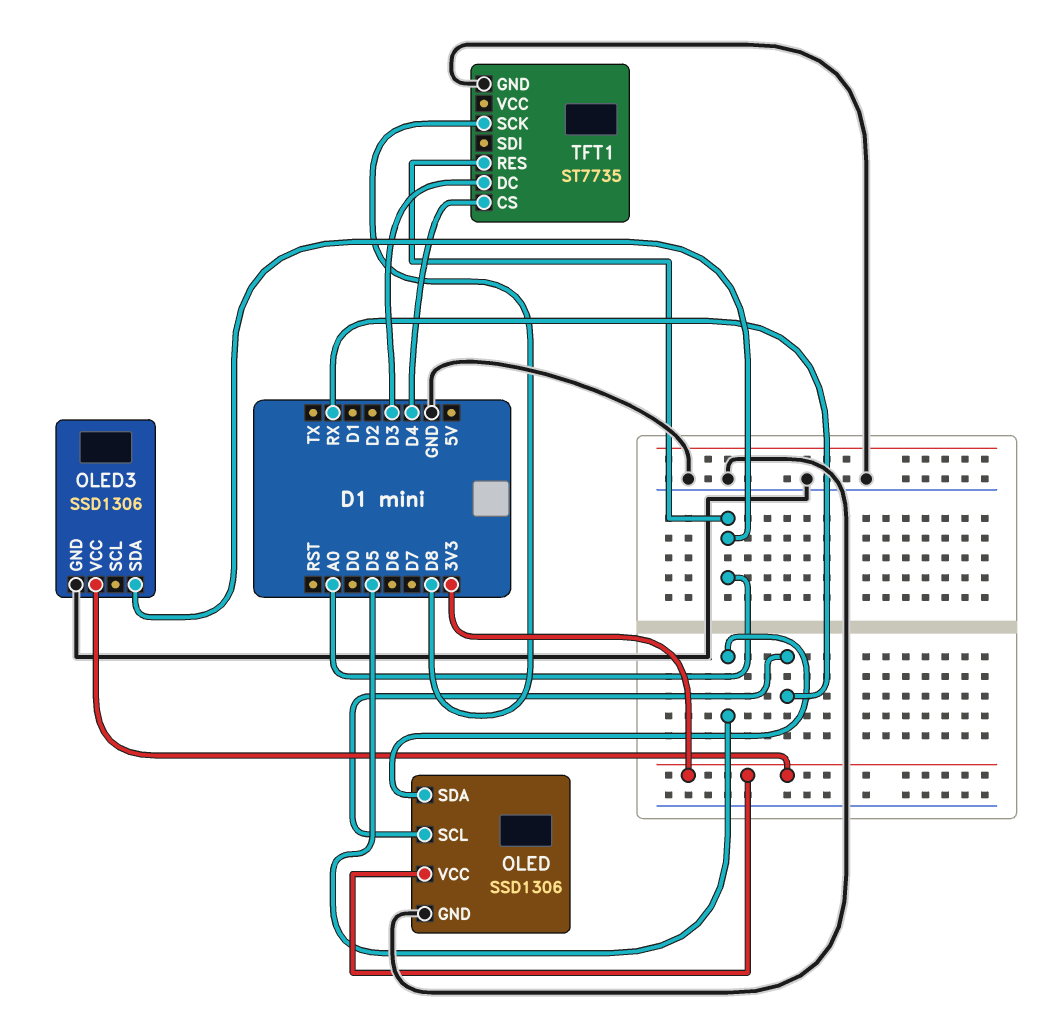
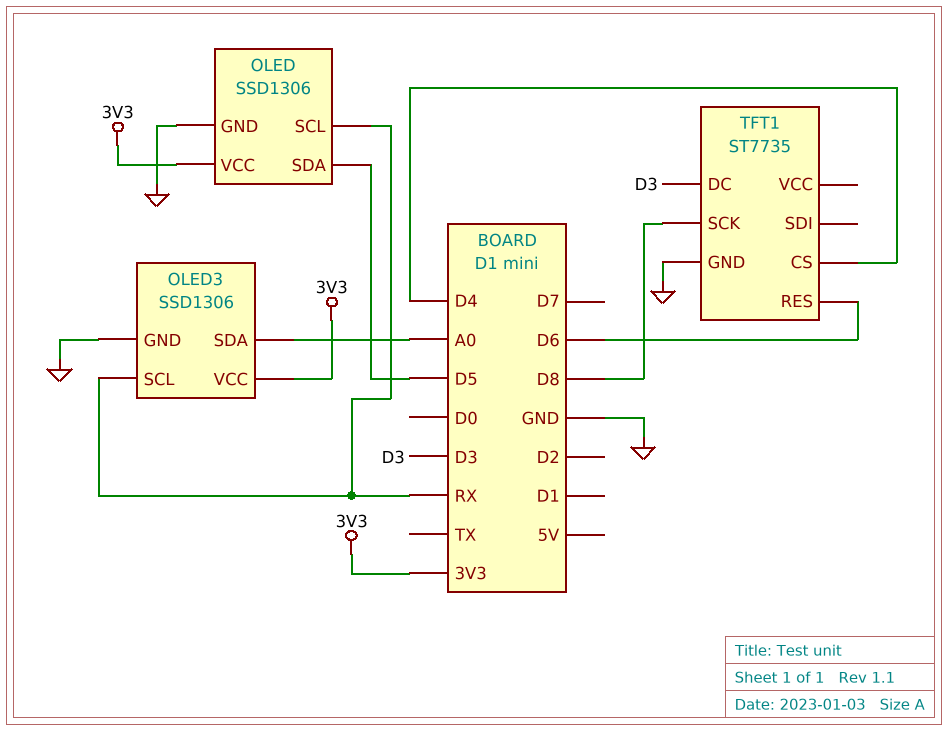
OLED3 pin SCL: none -> RX
TFT1 pin RES: A0 -> D6

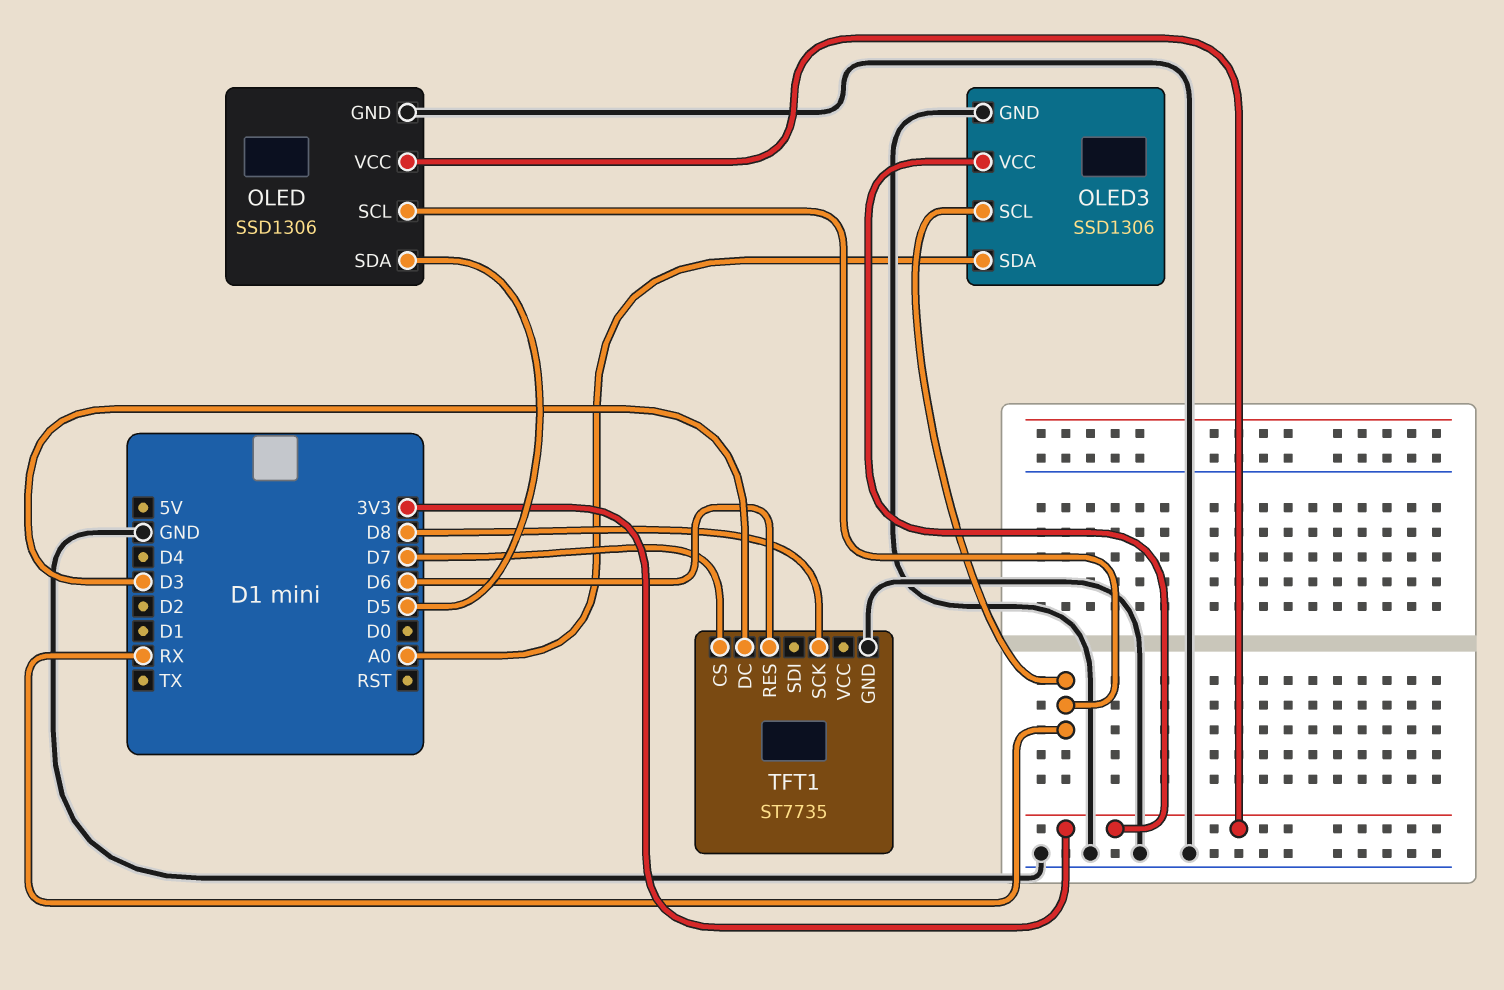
TFT1 pin CS: D4 -> D7

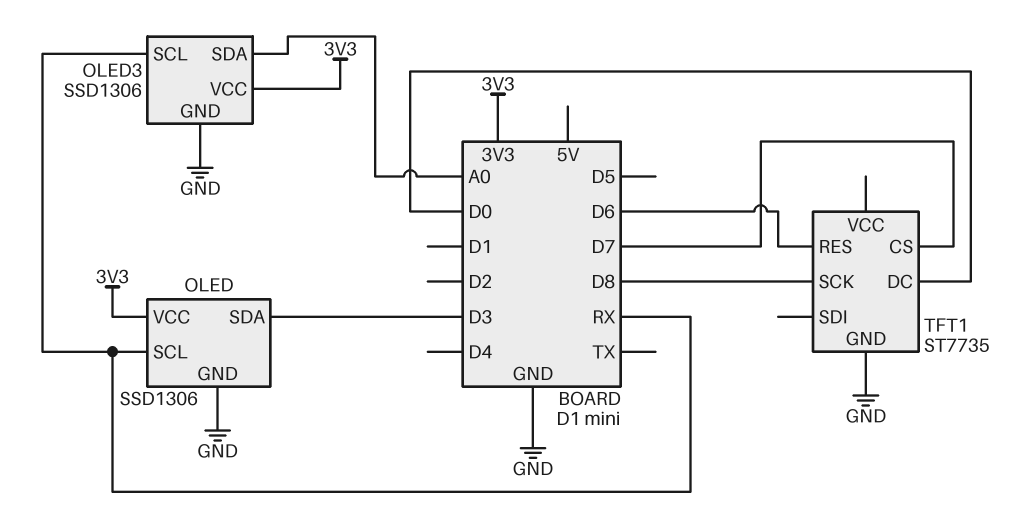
OLED pin SDA: D5 -> D3
TFT1 pin DC: D3 -> D0

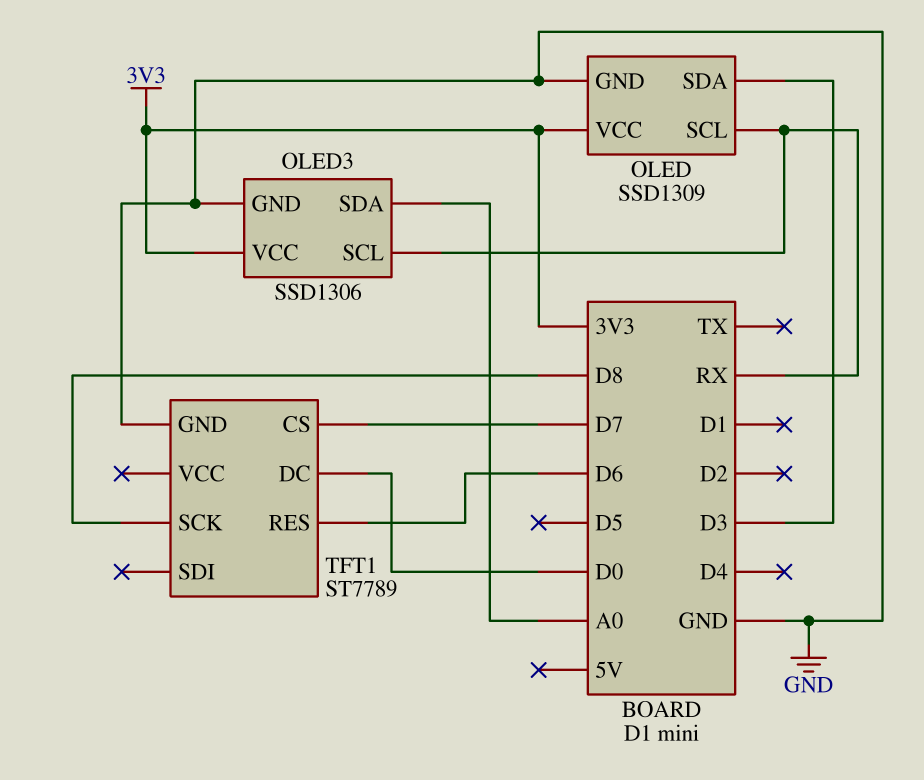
OLED: SSD1306 -> SSD1309
TFT1: ST7735 -> ST7789

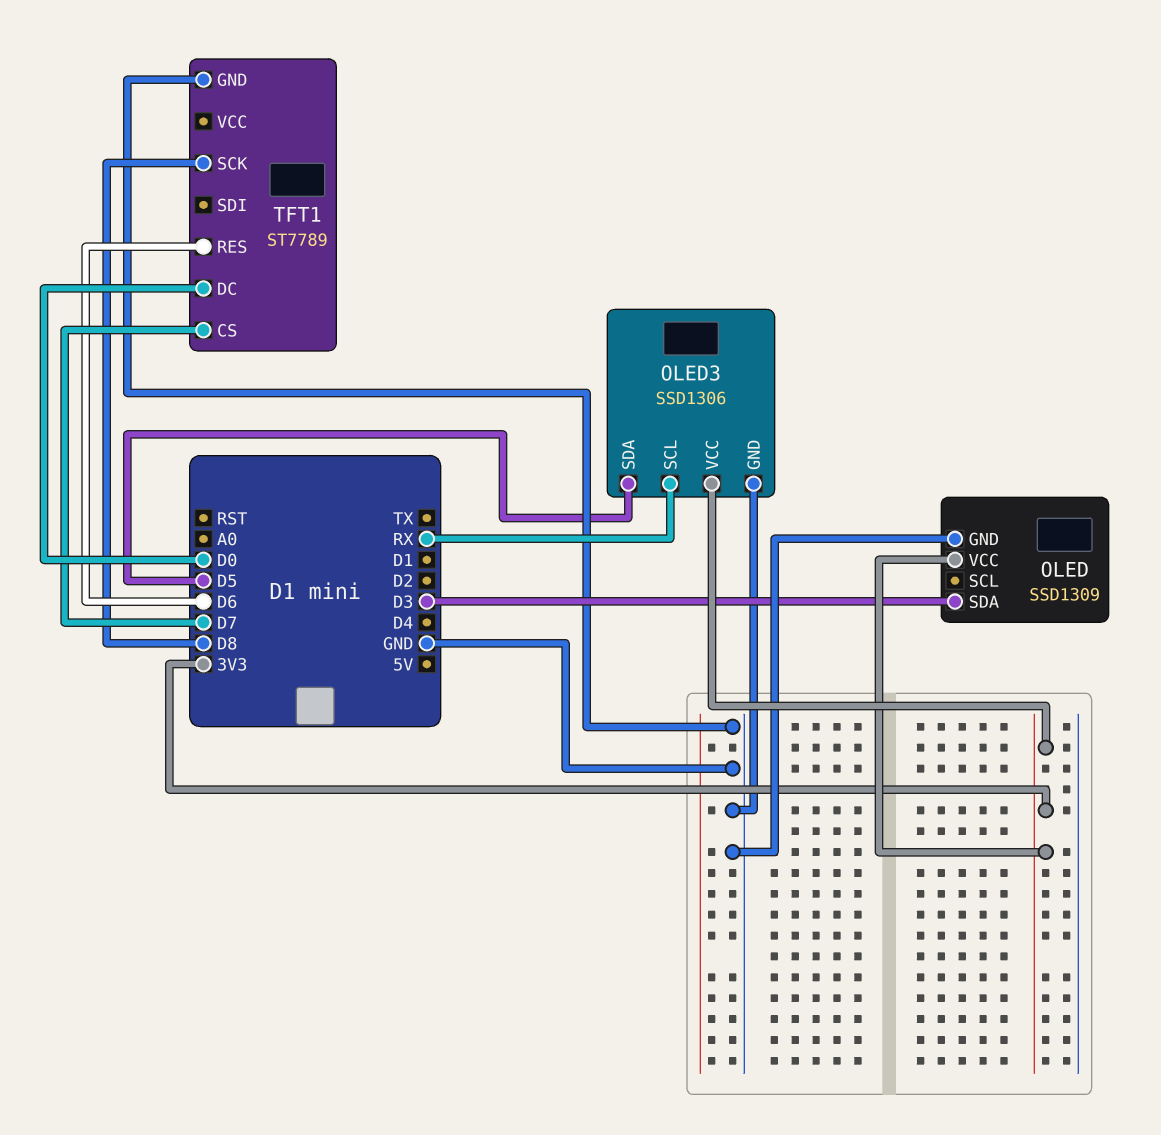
OLED pin SCL: RX -> none
OLED3 pin SDA: A0 -> D5

